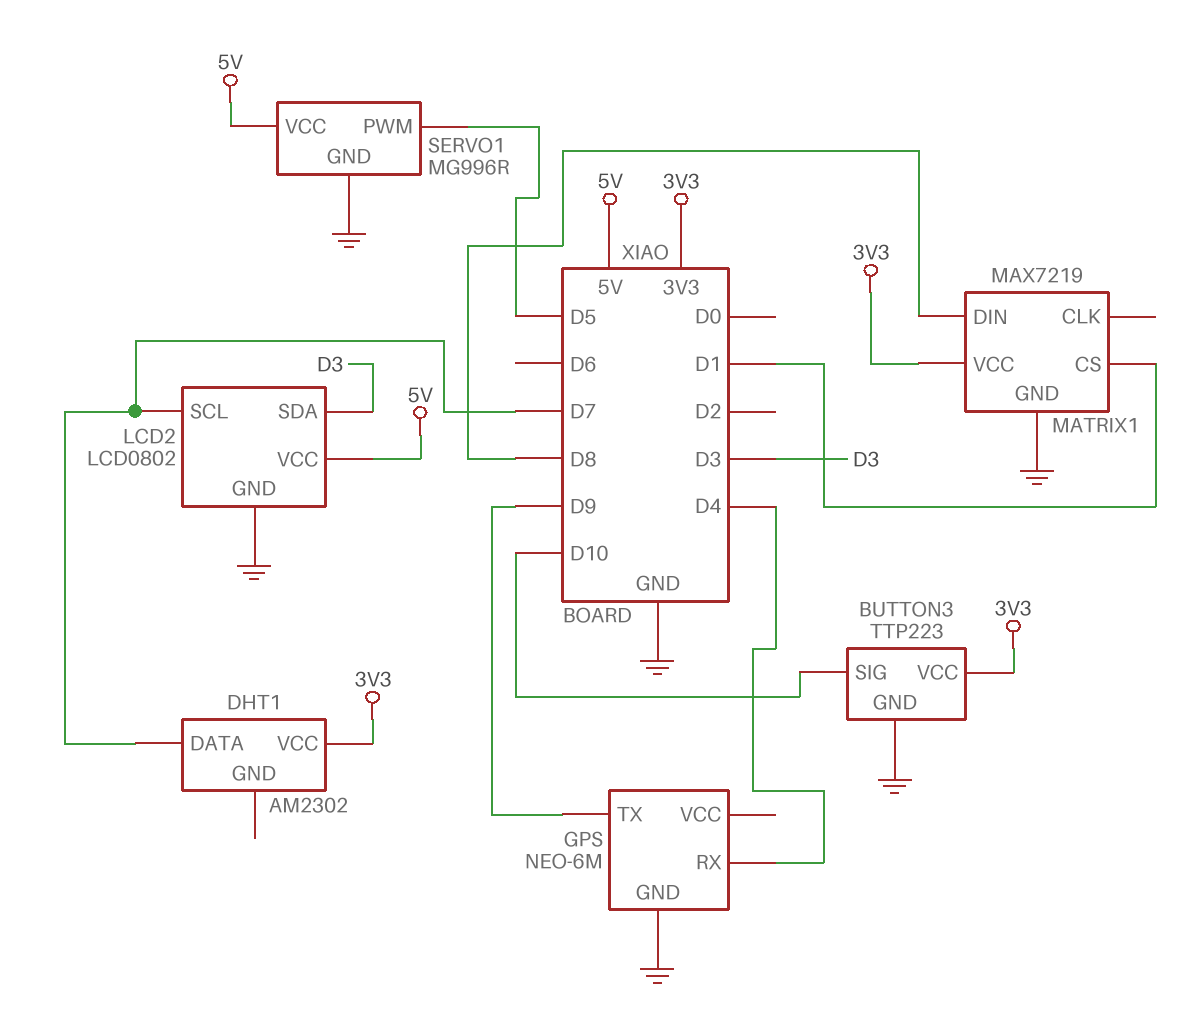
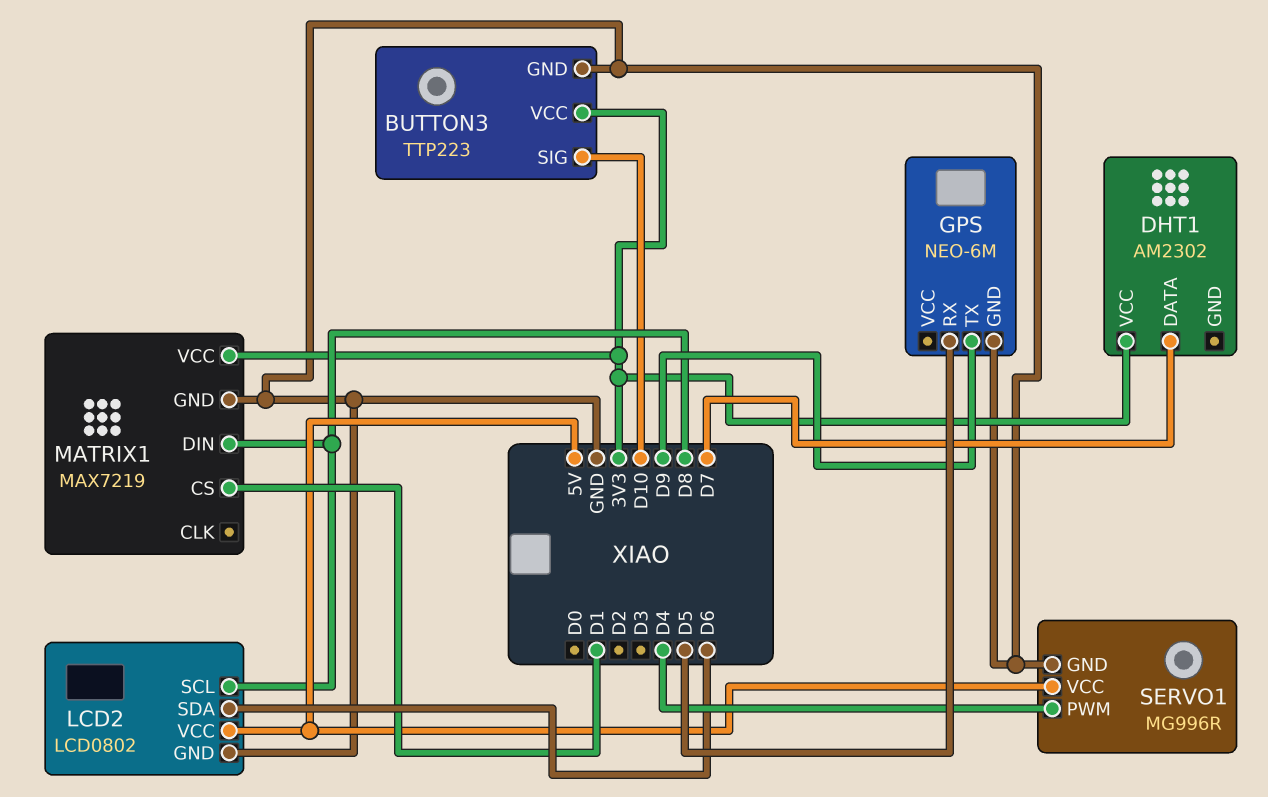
GPS pin RX: D4 -> D5
LCD2 pin SCL: D7 -> D8
LCD2 pin SDA: D3 -> D6
SERVO1 pin PWM: D5 -> D4

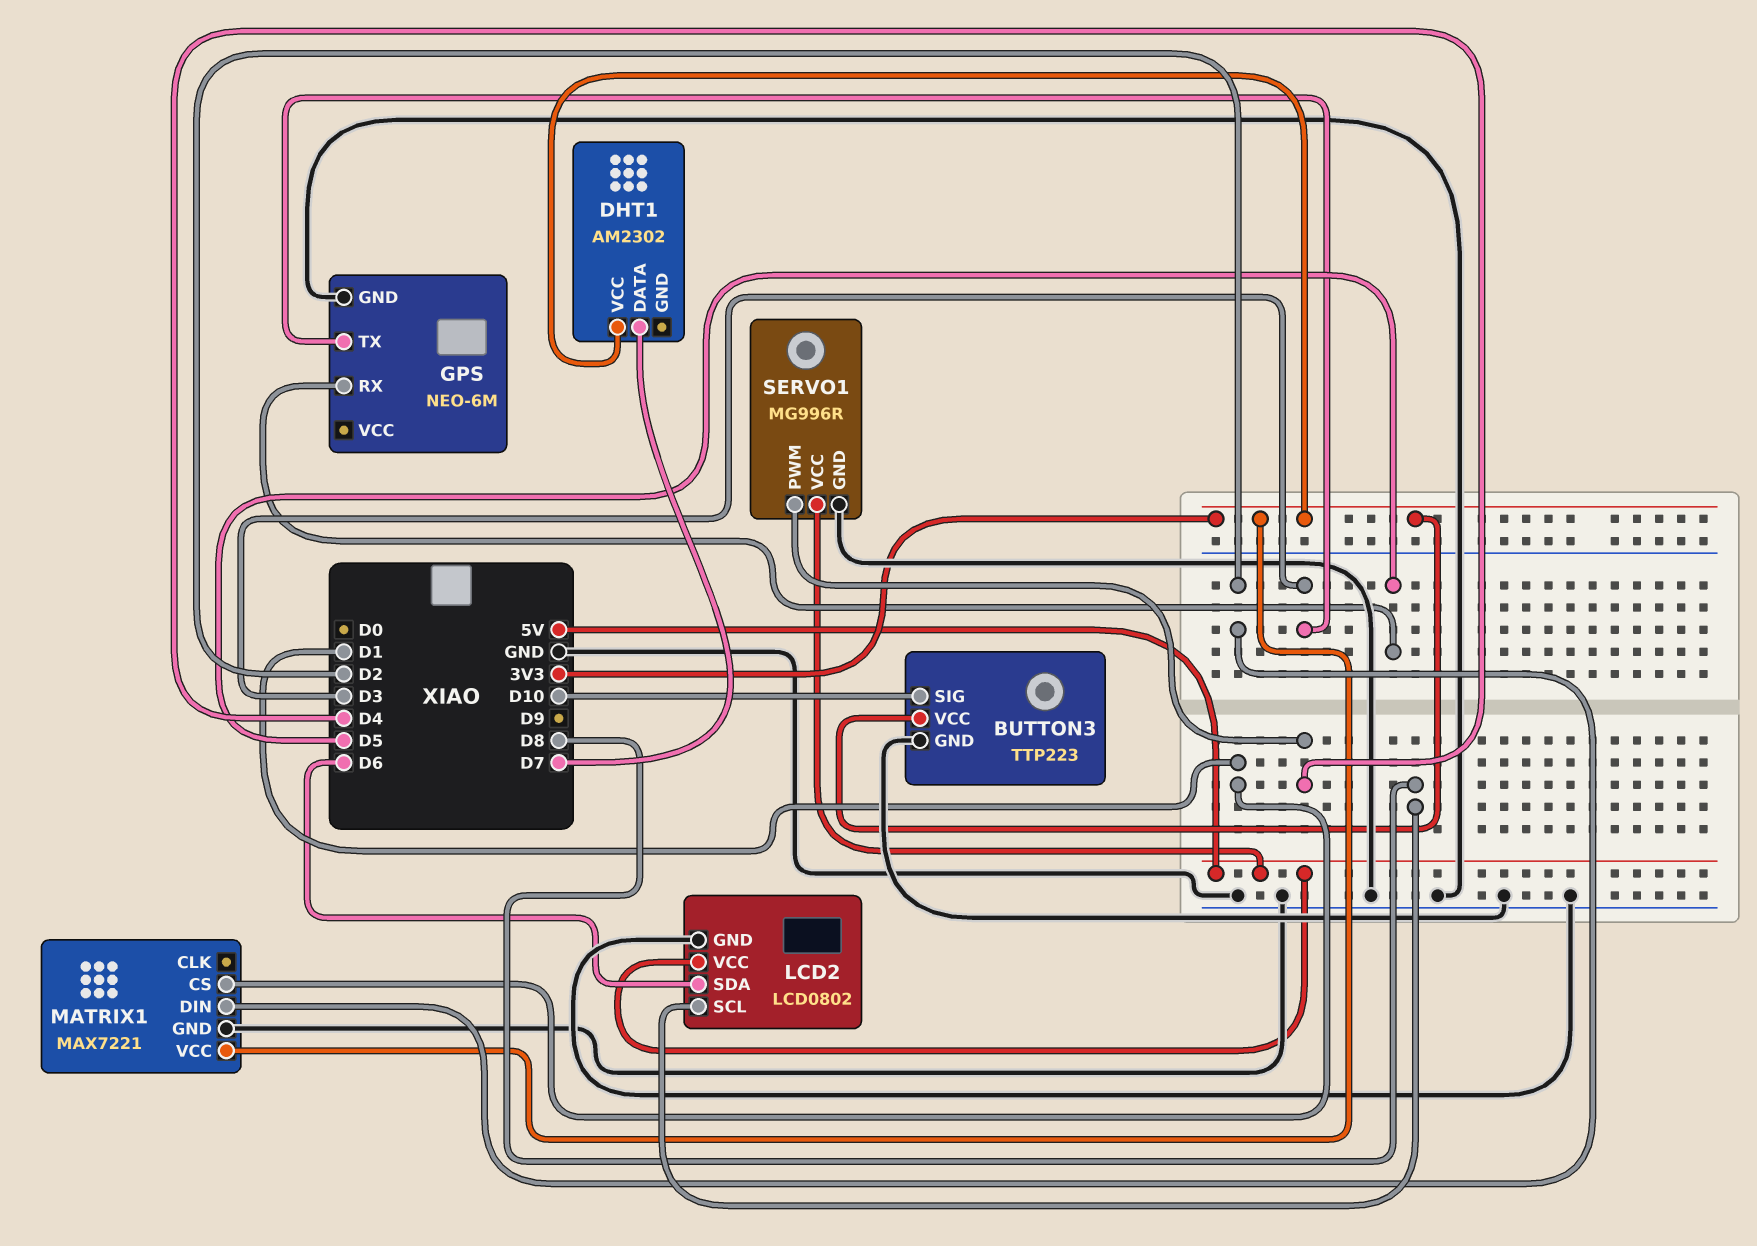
GPS pin TX: D9 -> D3
MATRIX1: MAX7219 -> MAX7221
MATRIX1 pin DIN: D8 -> D2

